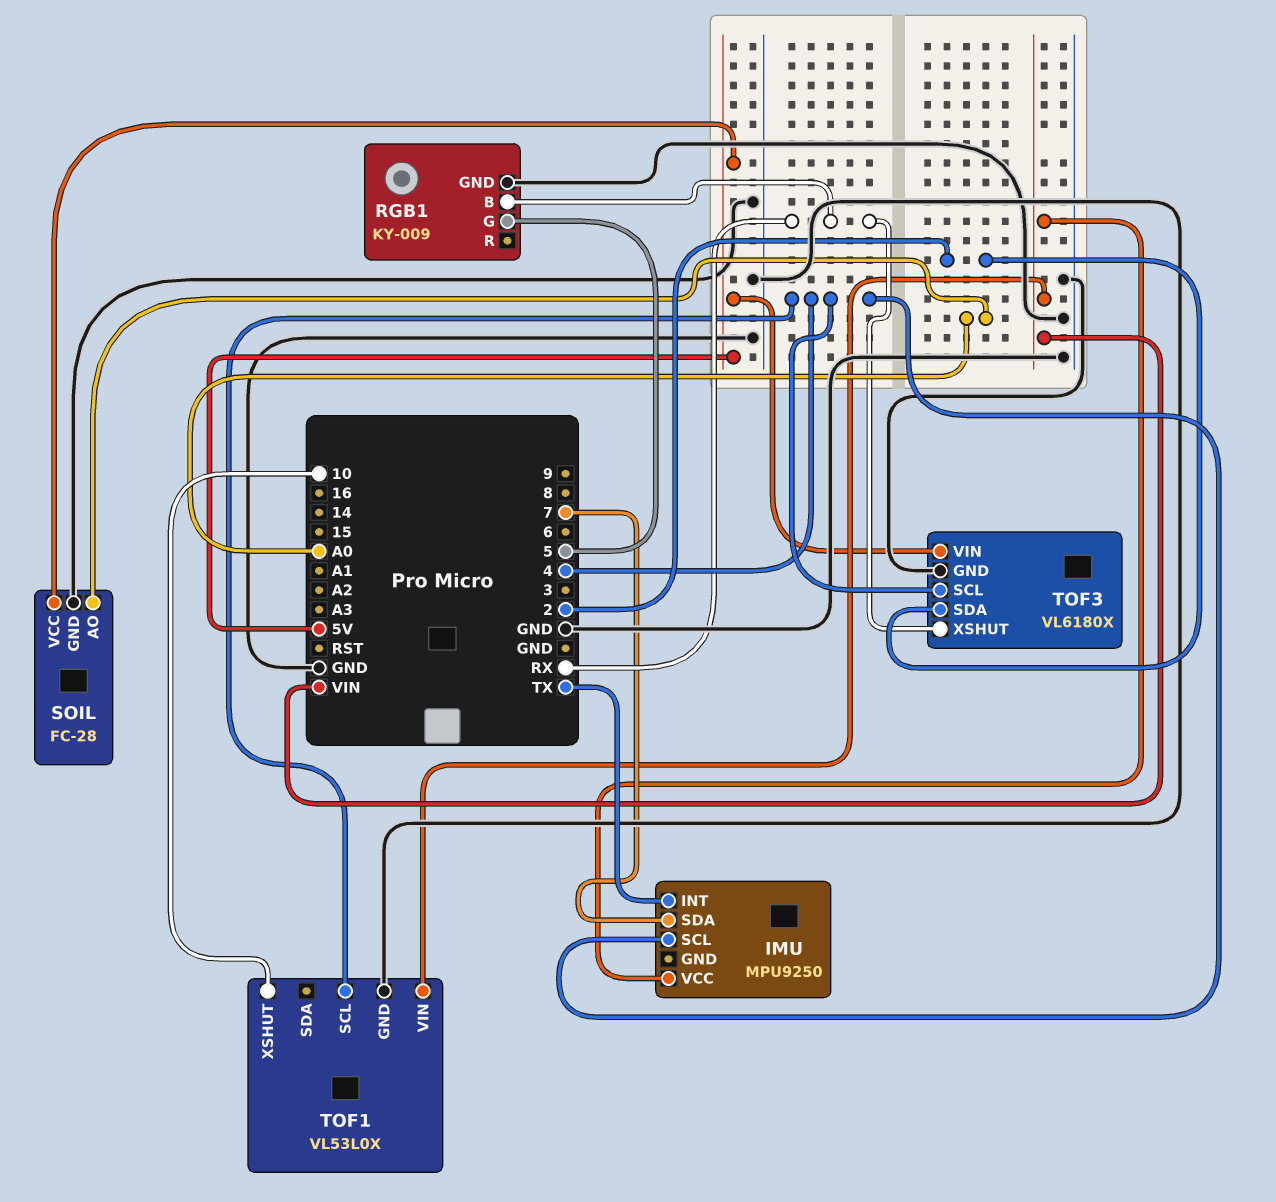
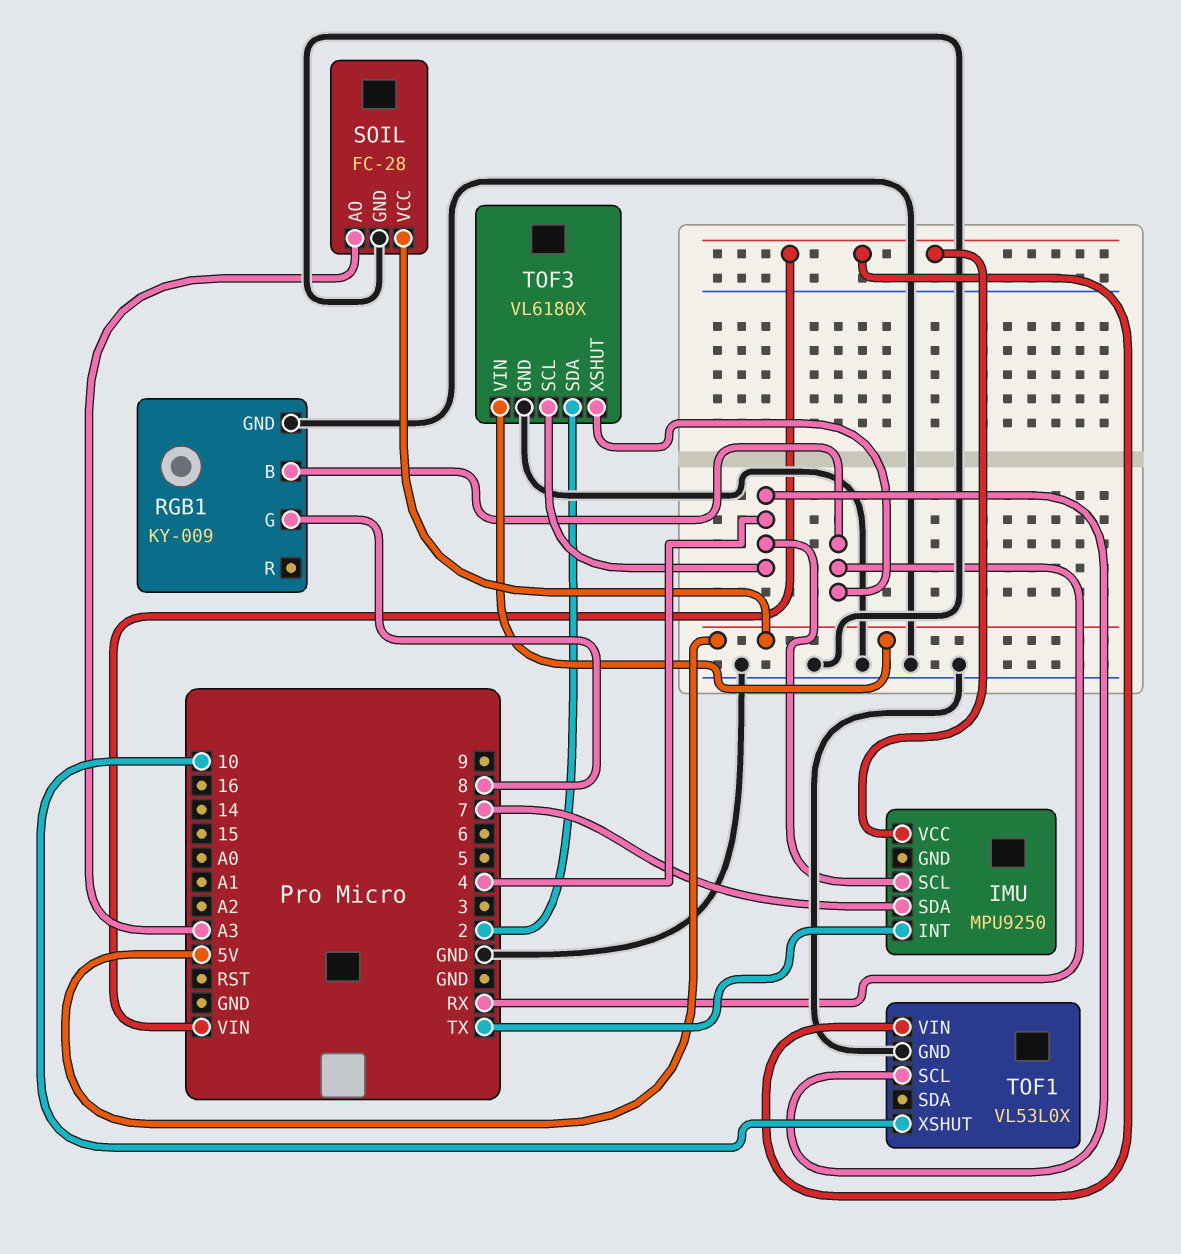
RGB1 pin G: 5 -> 8
SOIL pin AO: A0 -> A3

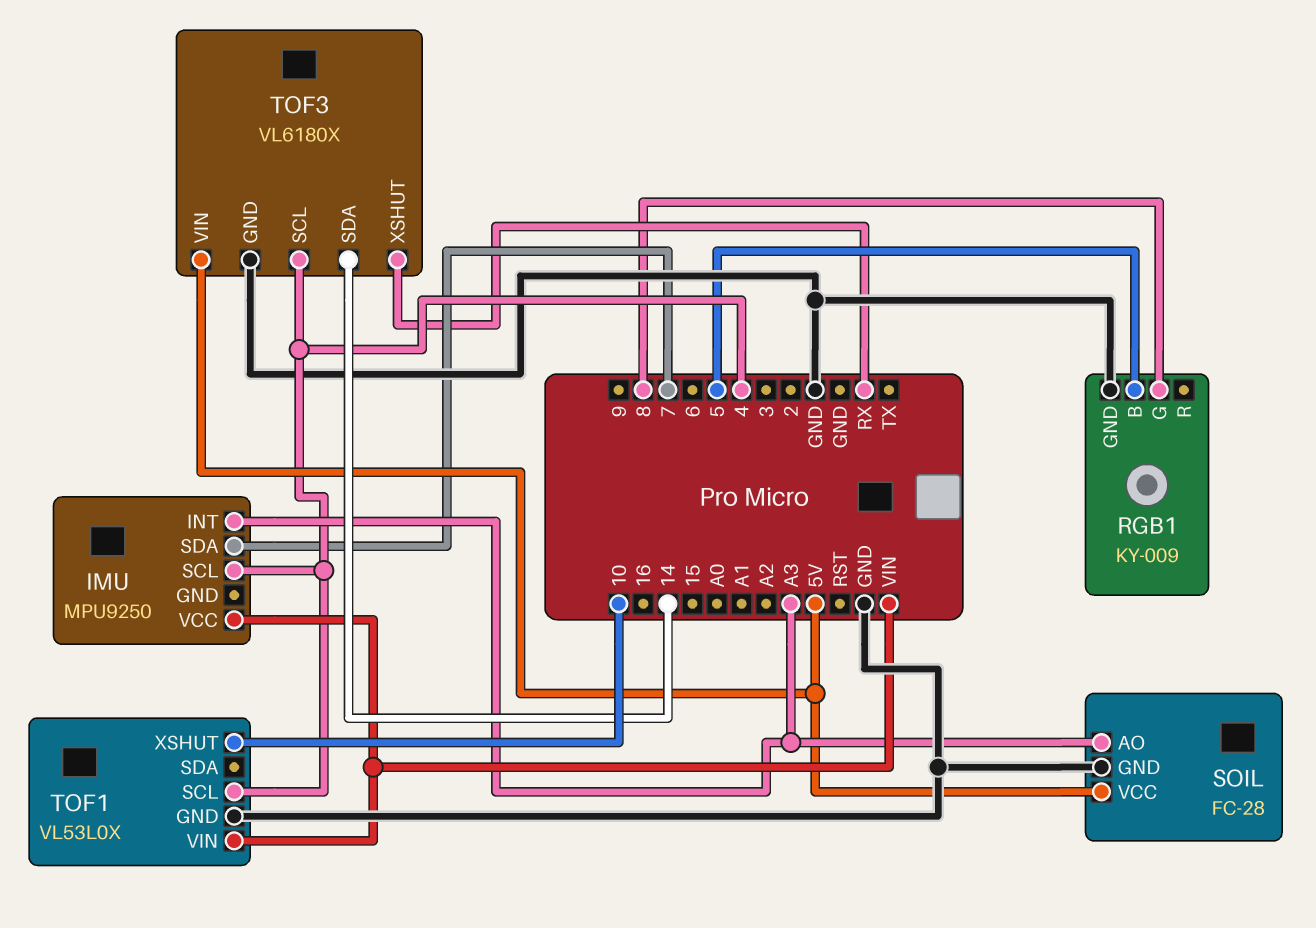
IMU pin INT: TX -> A3
RGB1 pin B: RX -> 5
TOF3 pin SDA: 2 -> 14

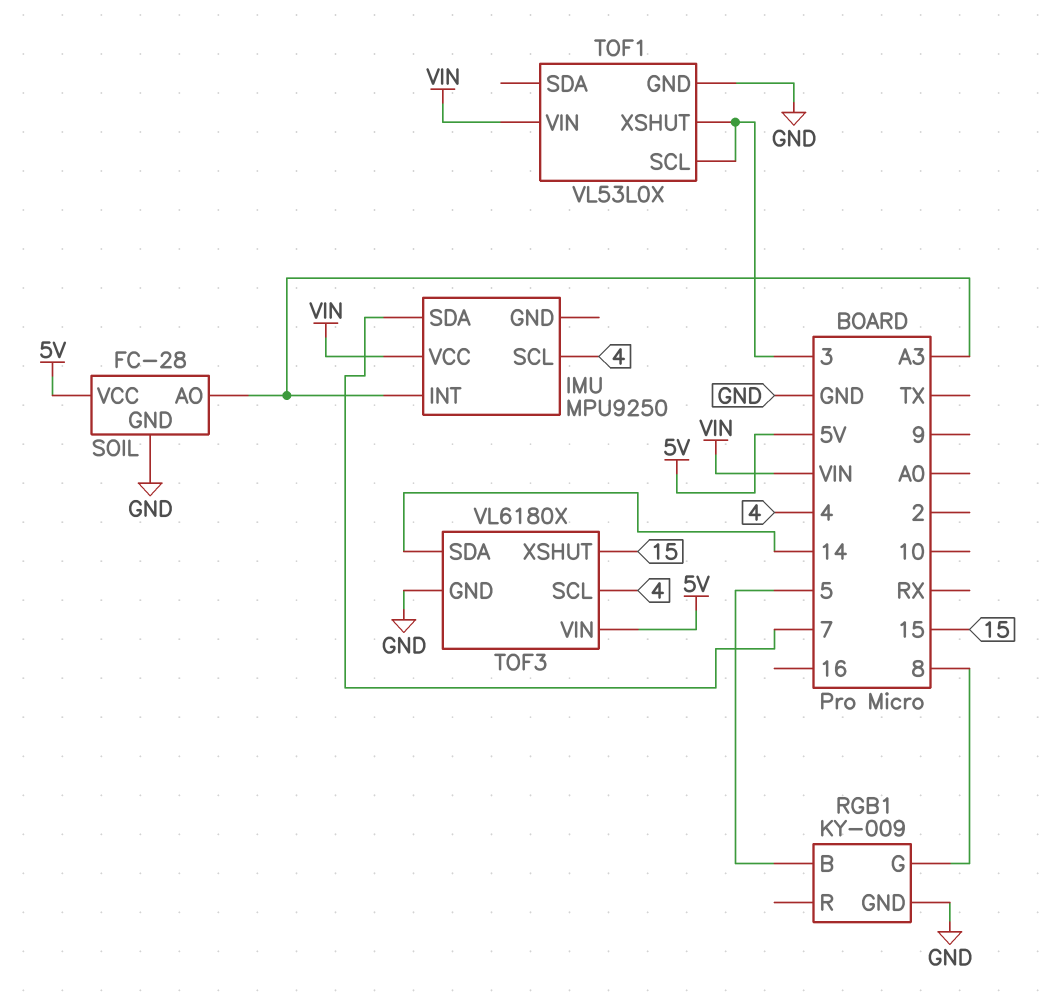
TOF1 pin SCL: 4 -> 3
TOF1 pin XSHUT: 10 -> 3
TOF3 pin XSHUT: RX -> 15

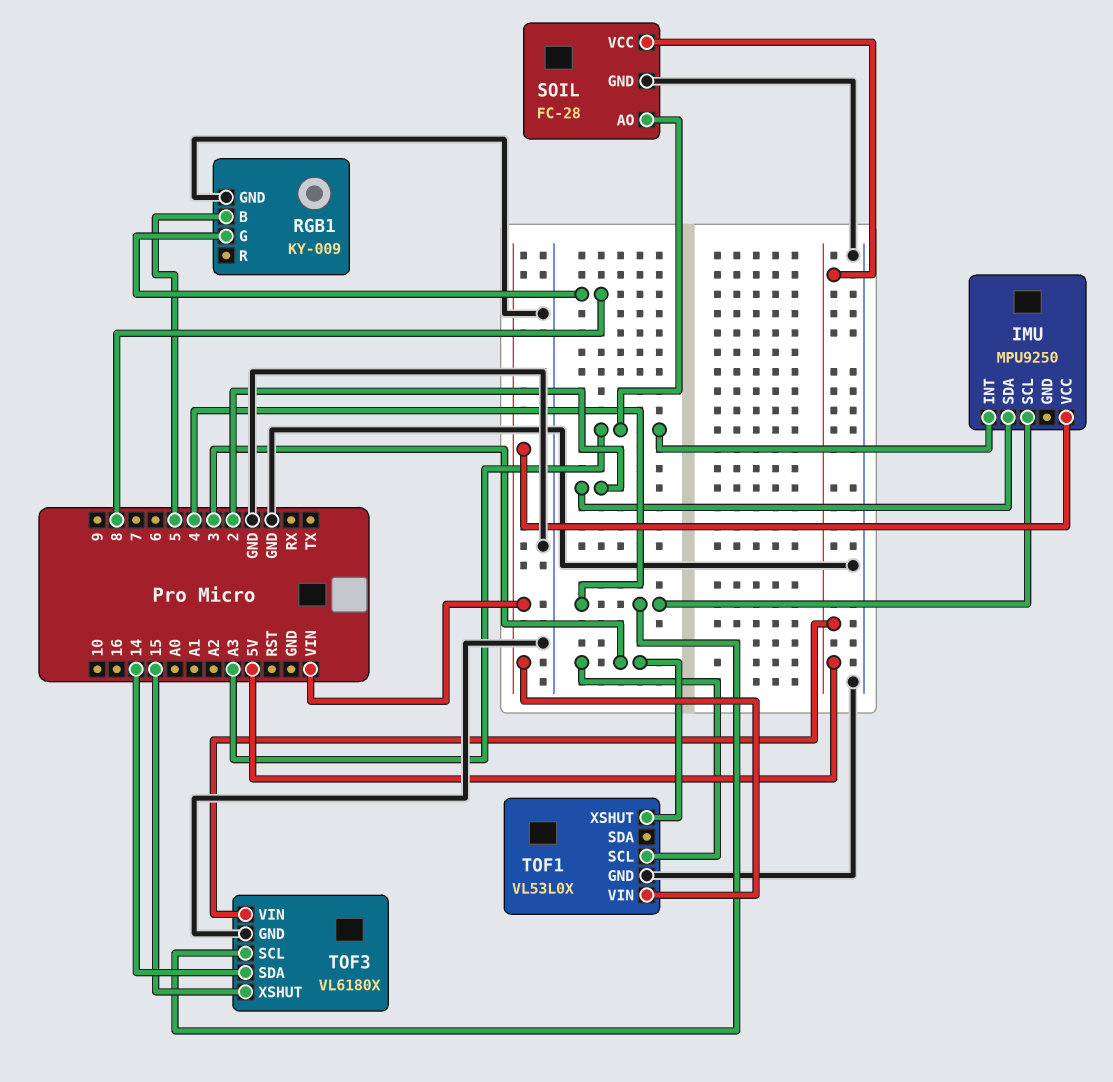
IMU pin SDA: 7 -> 2

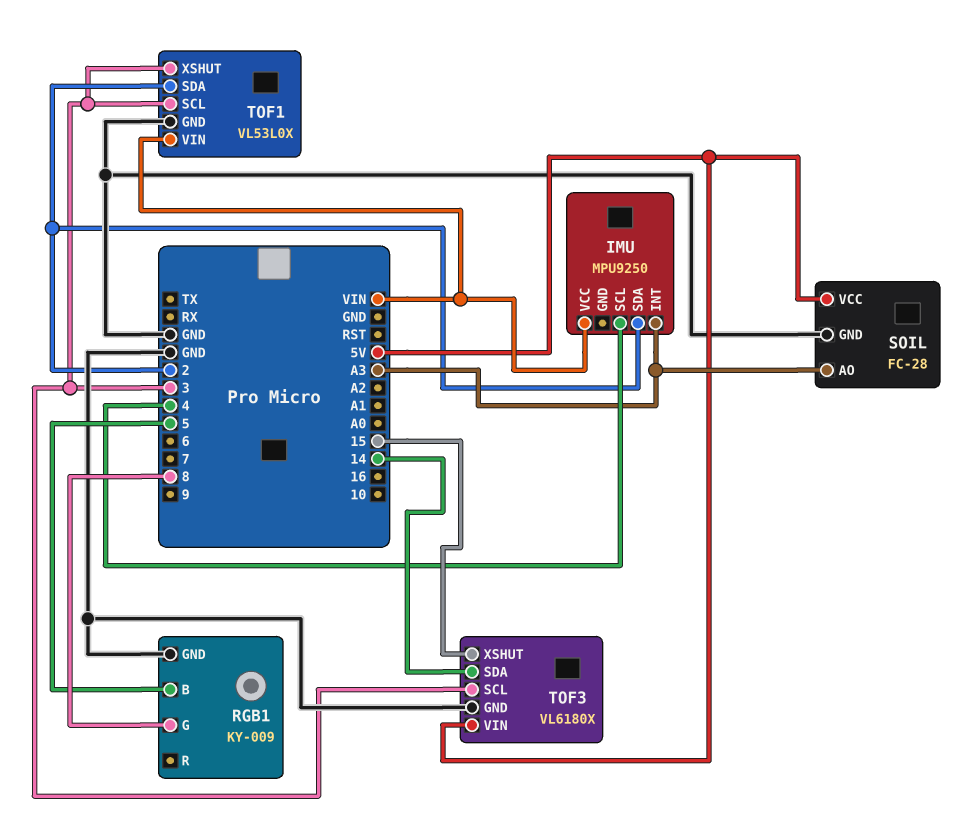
TOF1 pin SDA: none -> 2
TOF3 pin SCL: 4 -> 3

